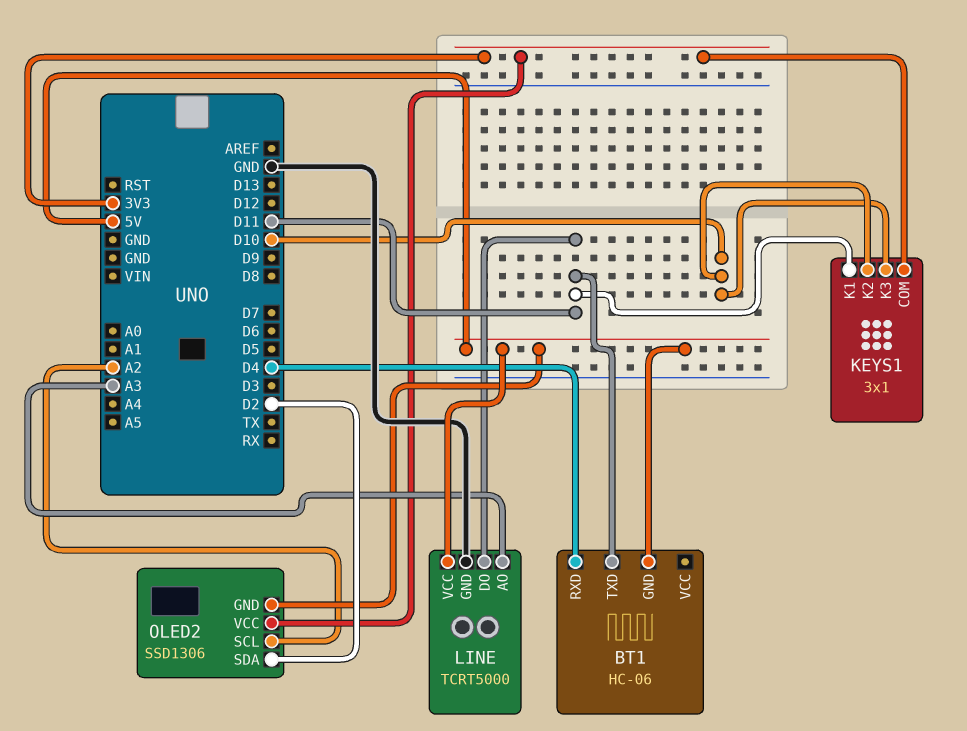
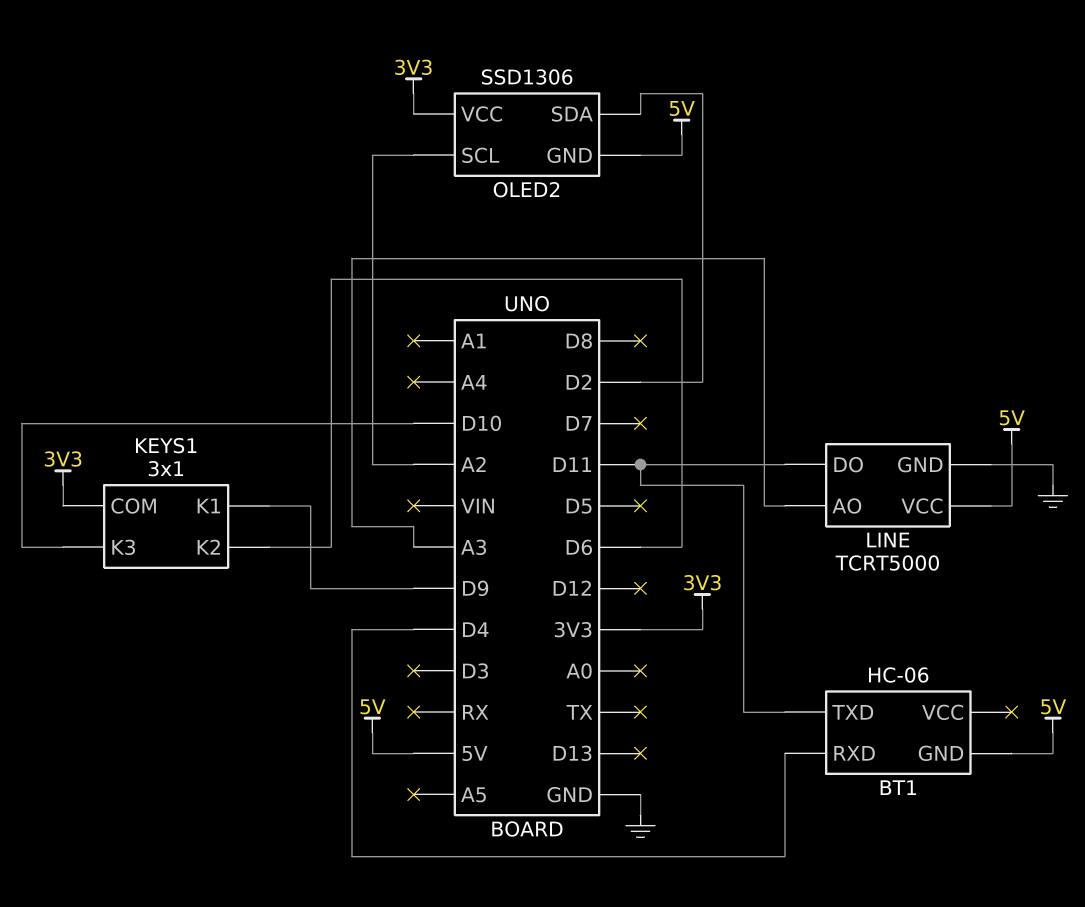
KEYS1 pin K1: D11 -> D9
KEYS1 pin K2: D10 -> D6

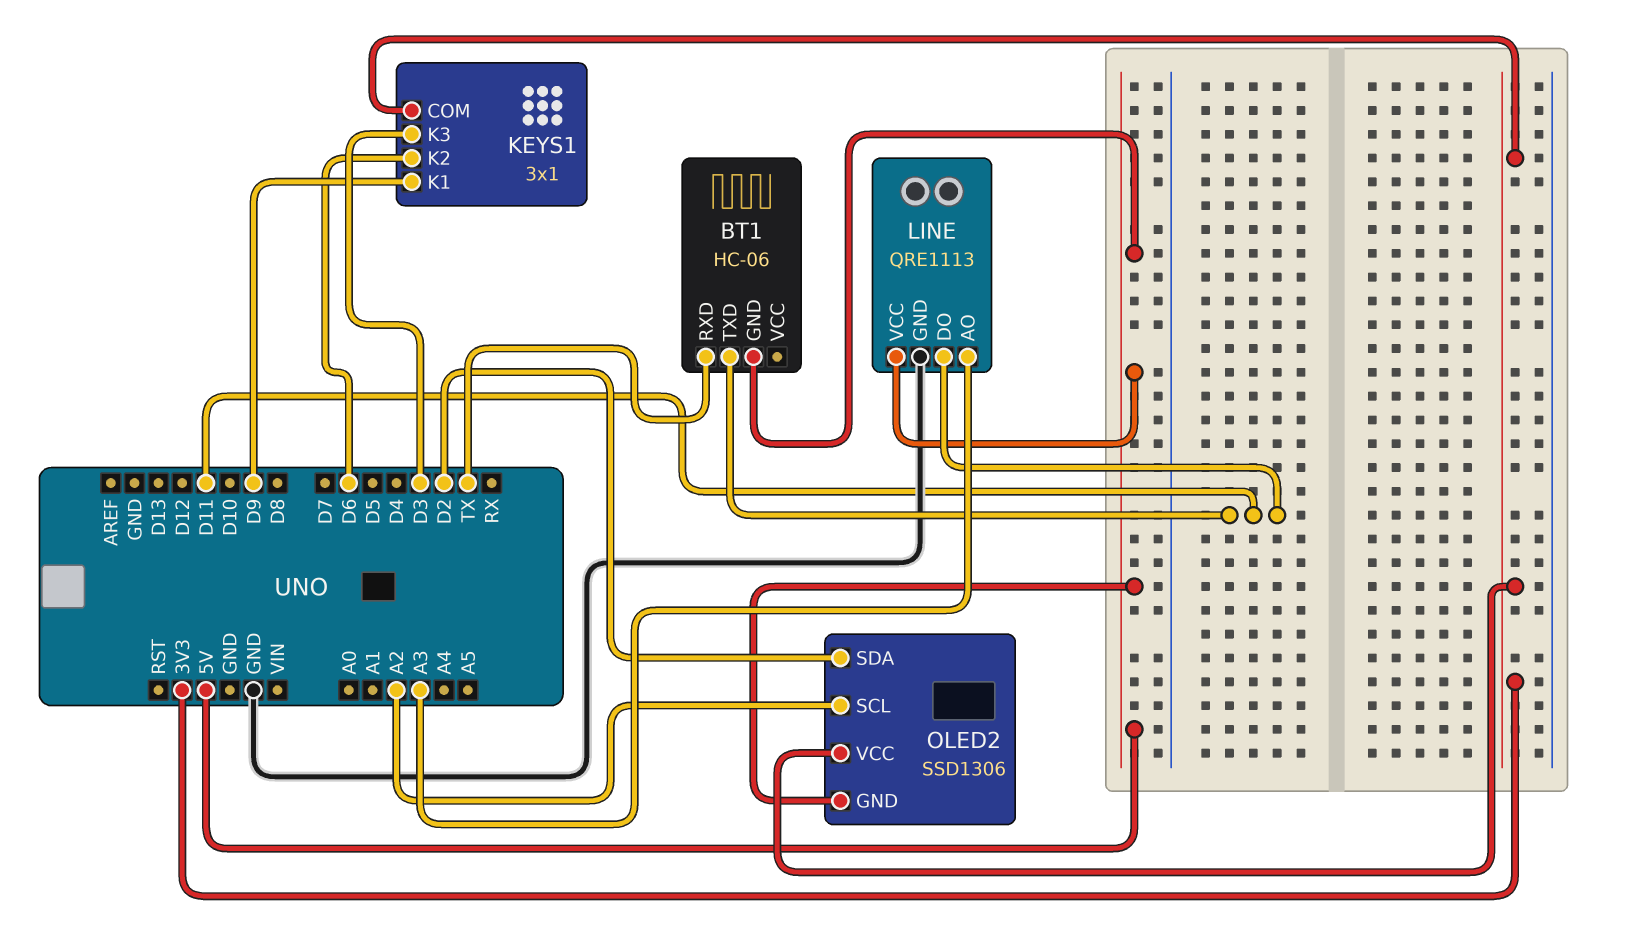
BT1 pin RXD: D4 -> TX
KEYS1 pin K3: D10 -> D3
LINE: TCRT5000 -> QRE1113

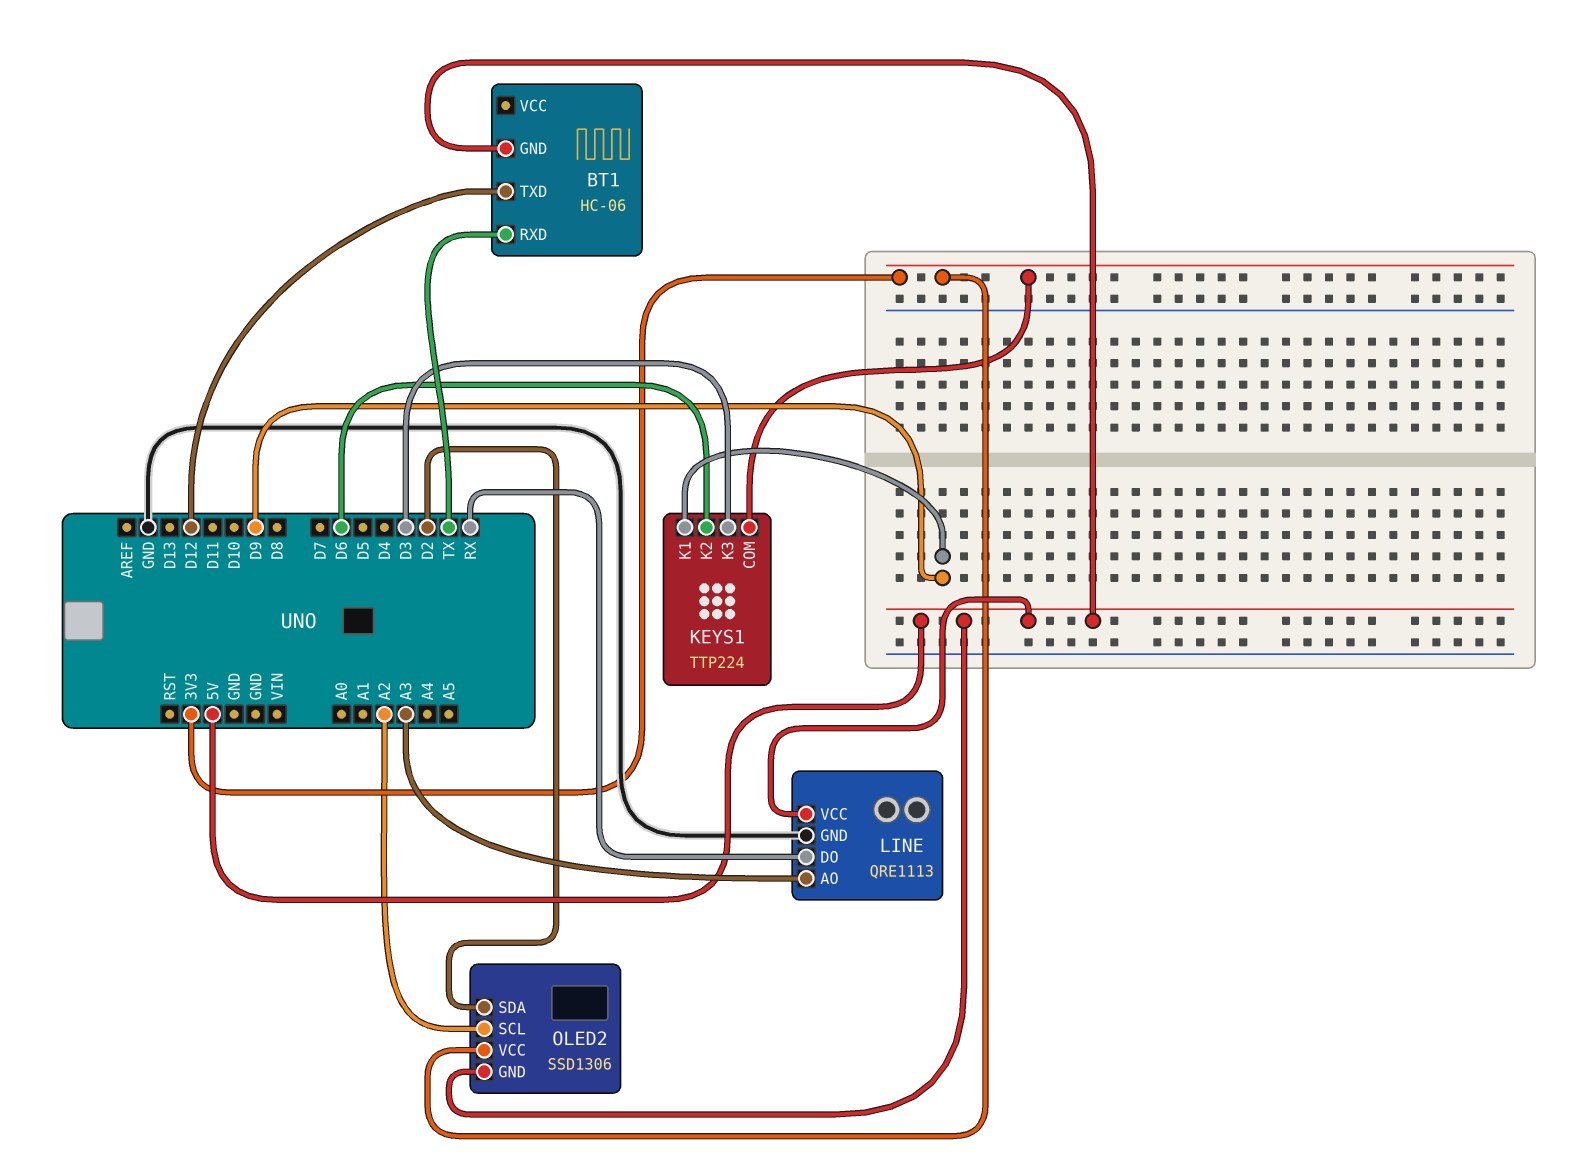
BT1 pin TXD: D11 -> D12
KEYS1: 3x1 -> TTP224
LINE pin DO: D11 -> RX

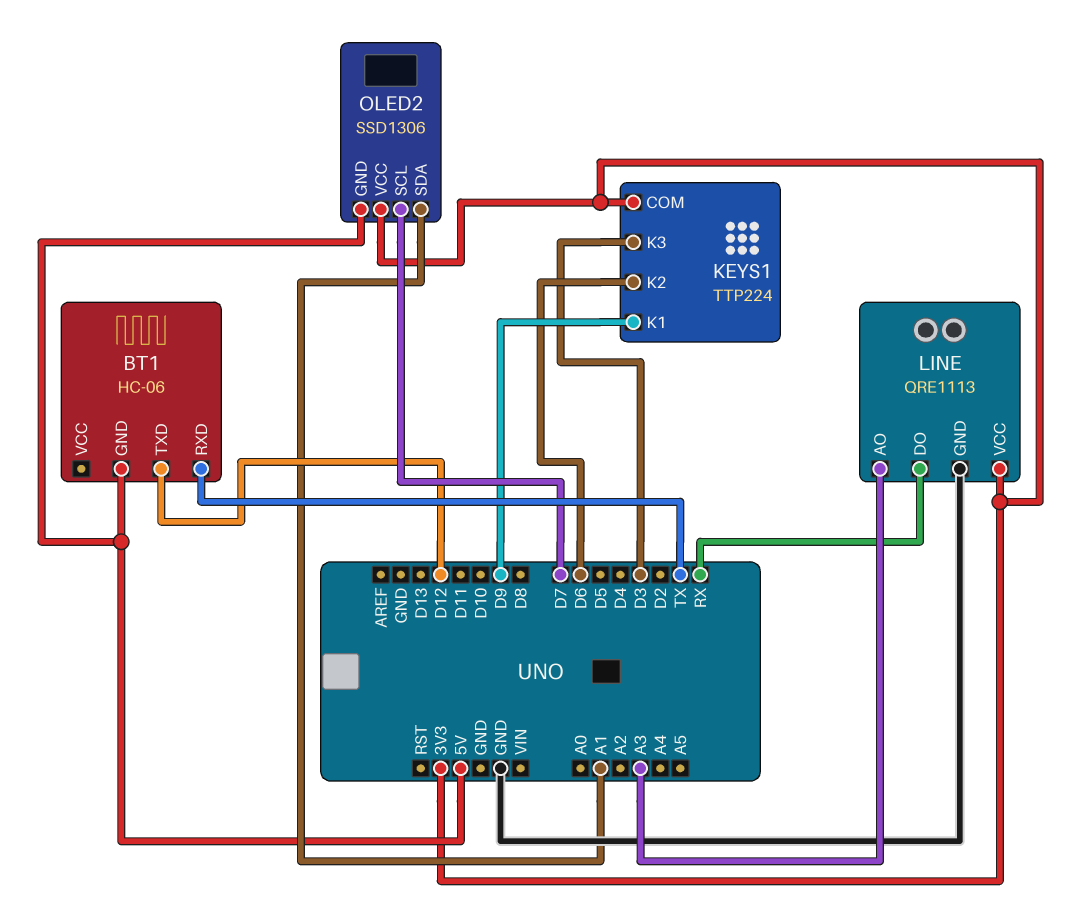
LINE pin VCC: 5V -> 3V3
OLED2 pin SCL: A2 -> D7
OLED2 pin SDA: D2 -> A1

